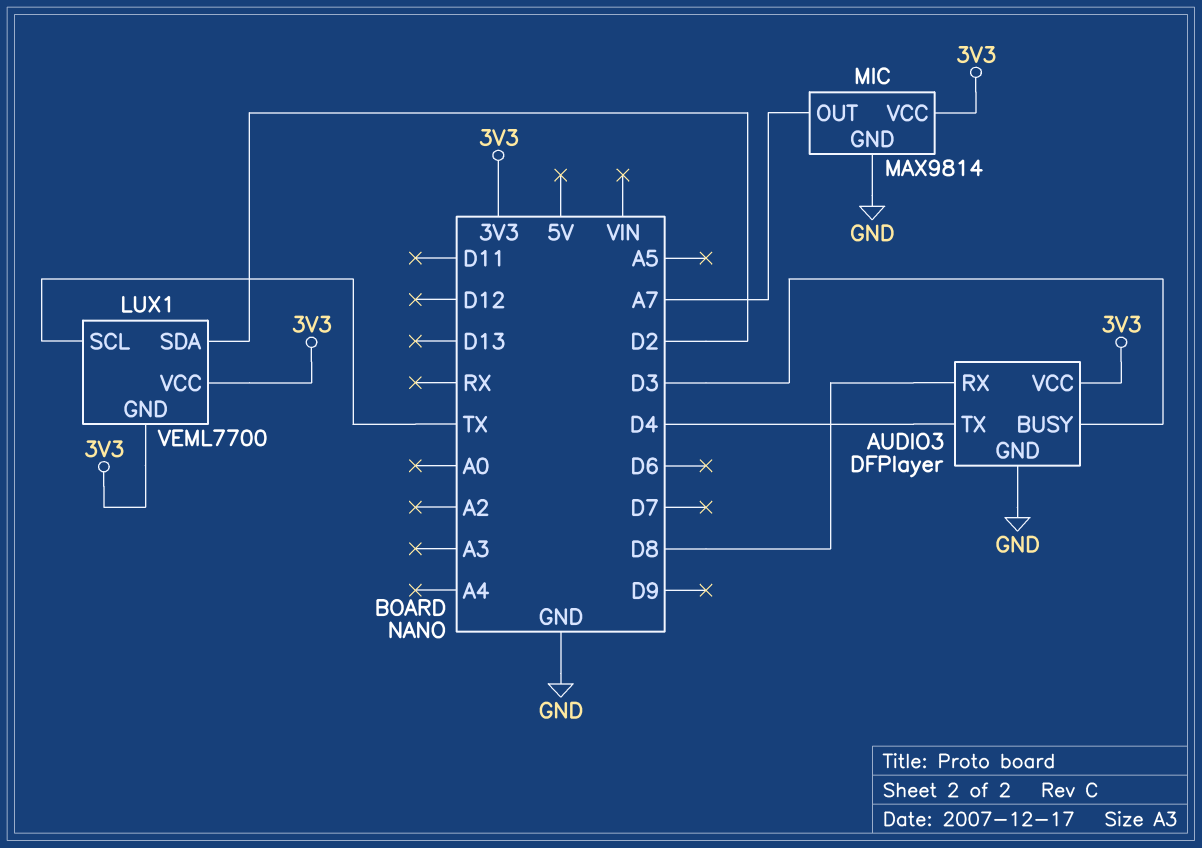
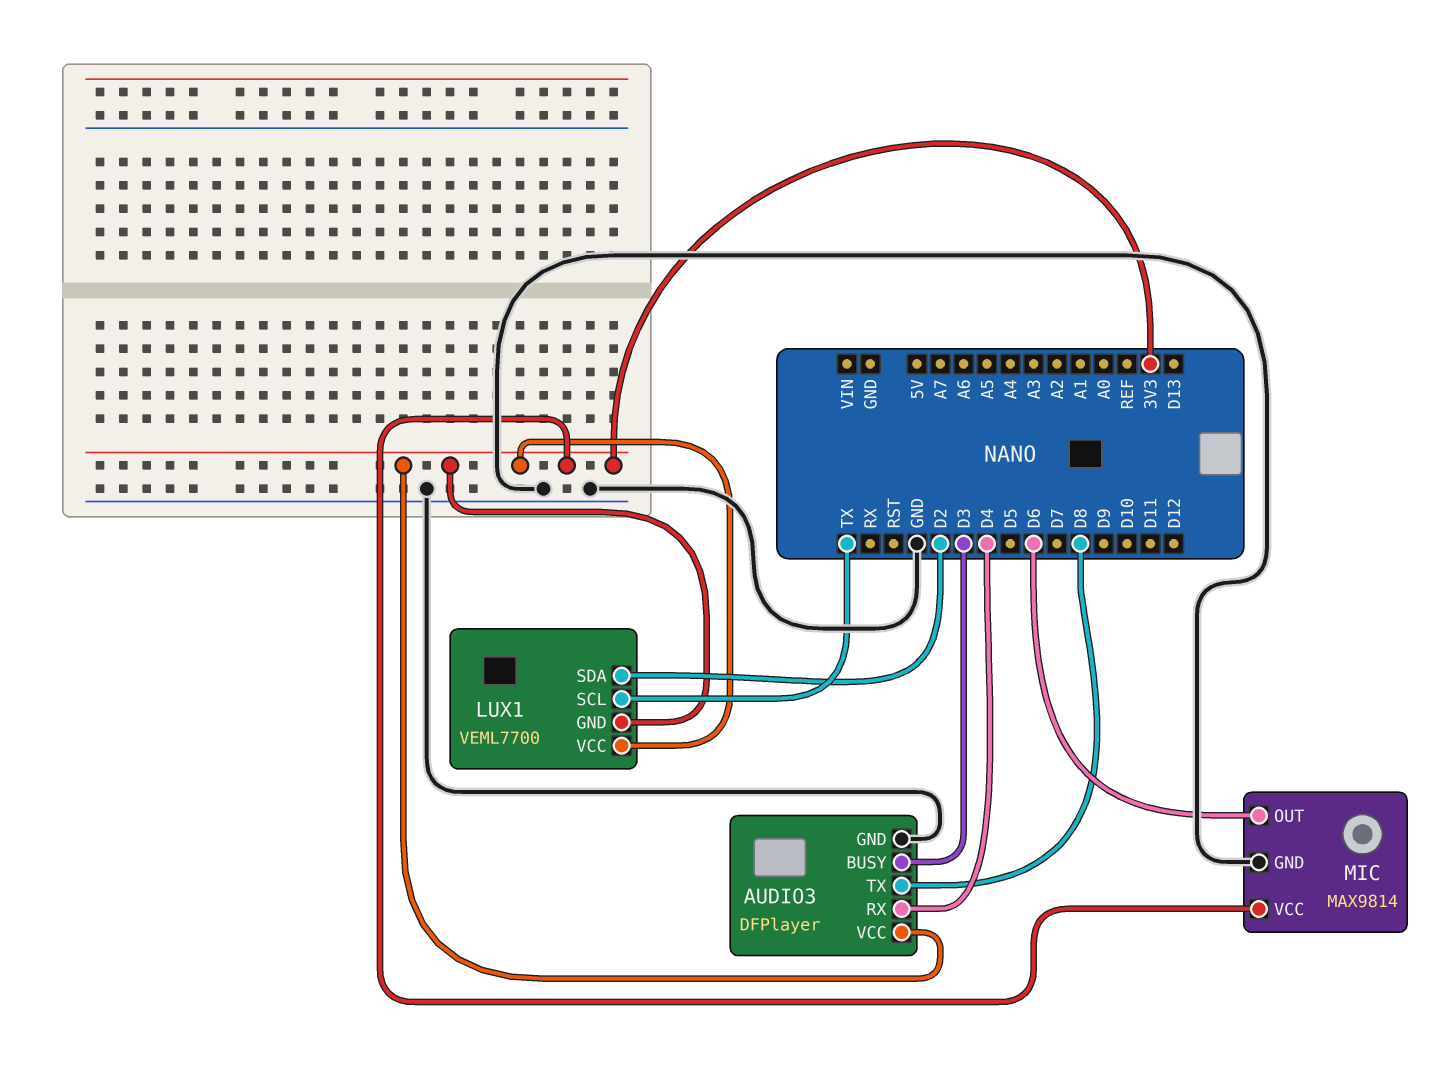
AUDIO3 pin RX: D8 -> D4
AUDIO3 pin TX: D4 -> D8
MIC pin OUT: A7 -> D6

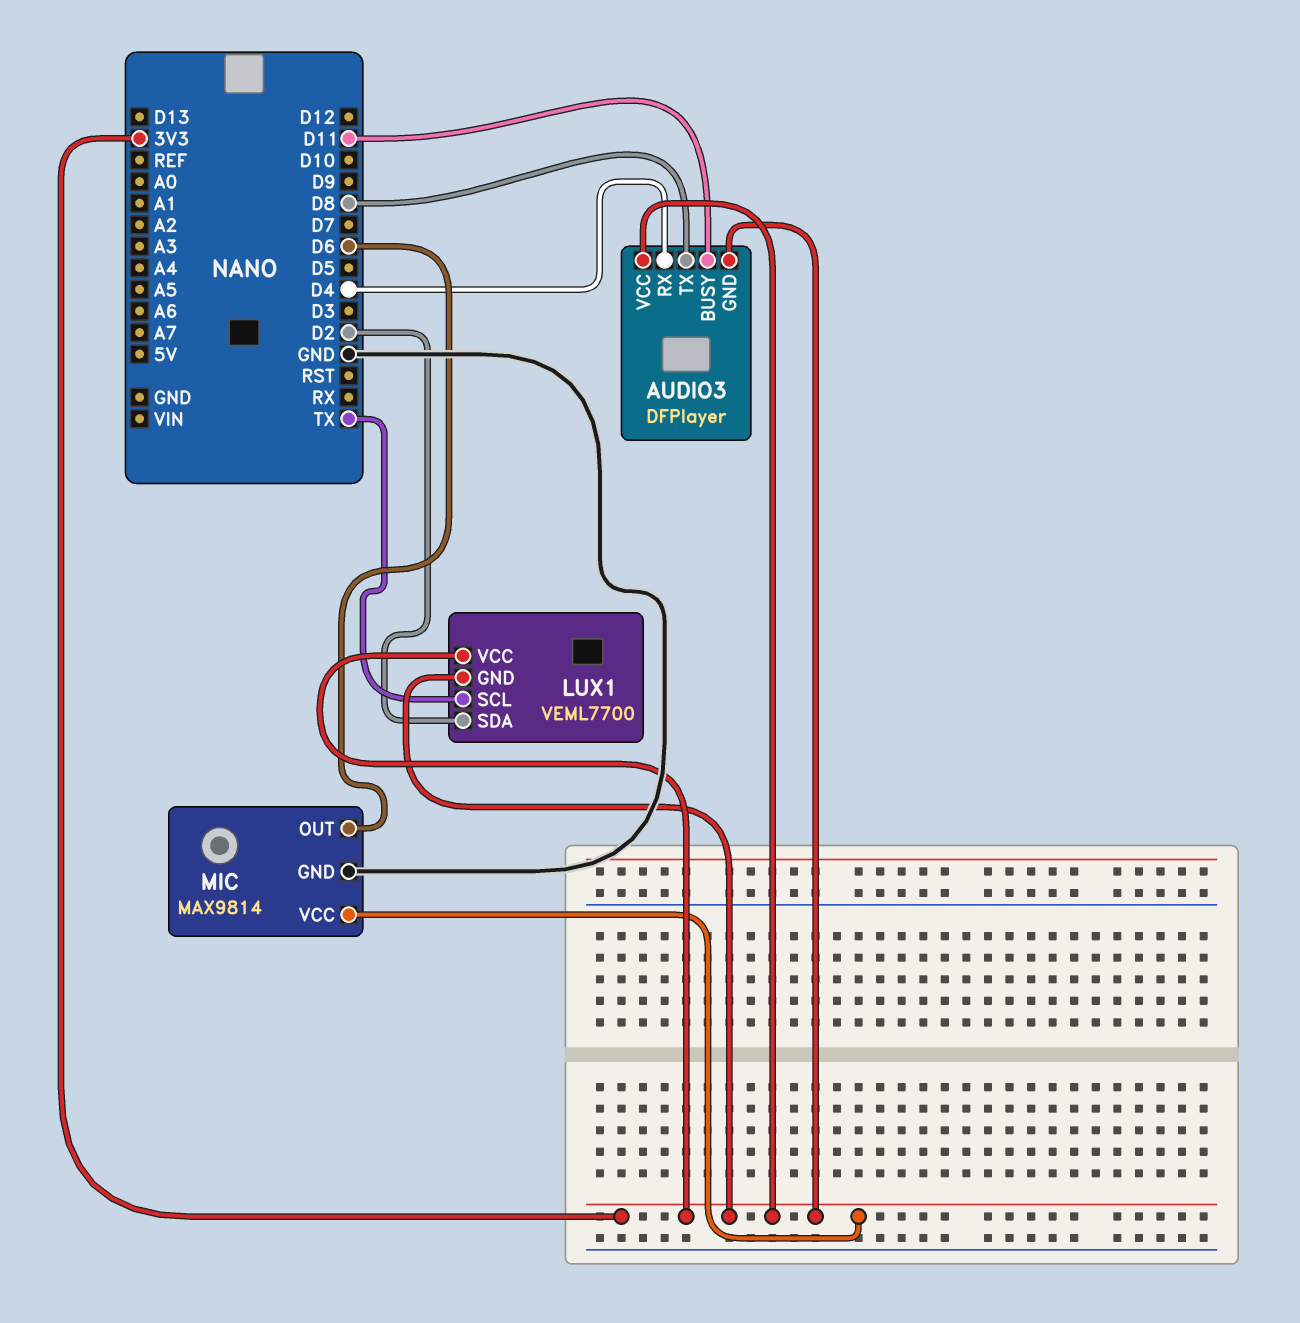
AUDIO3 pin BUSY: D3 -> D11
AUDIO3 pin GND: GND -> 3V3

